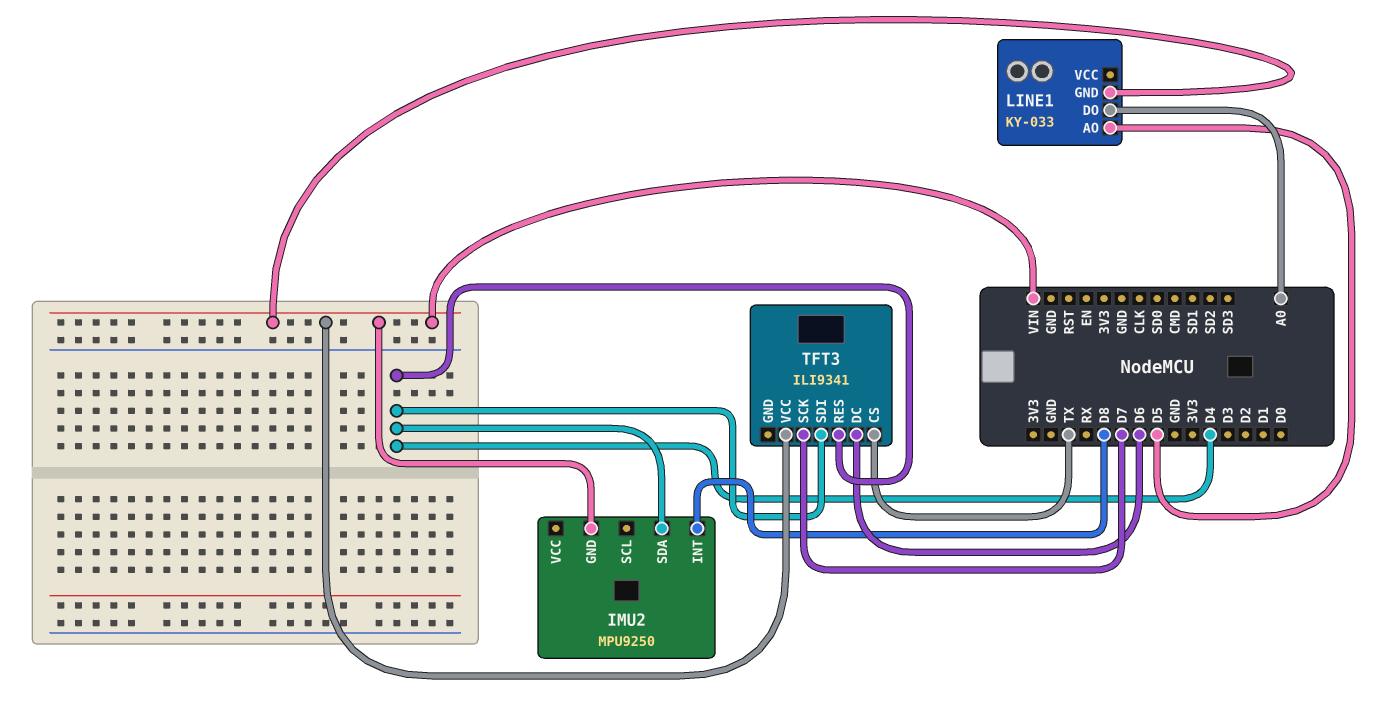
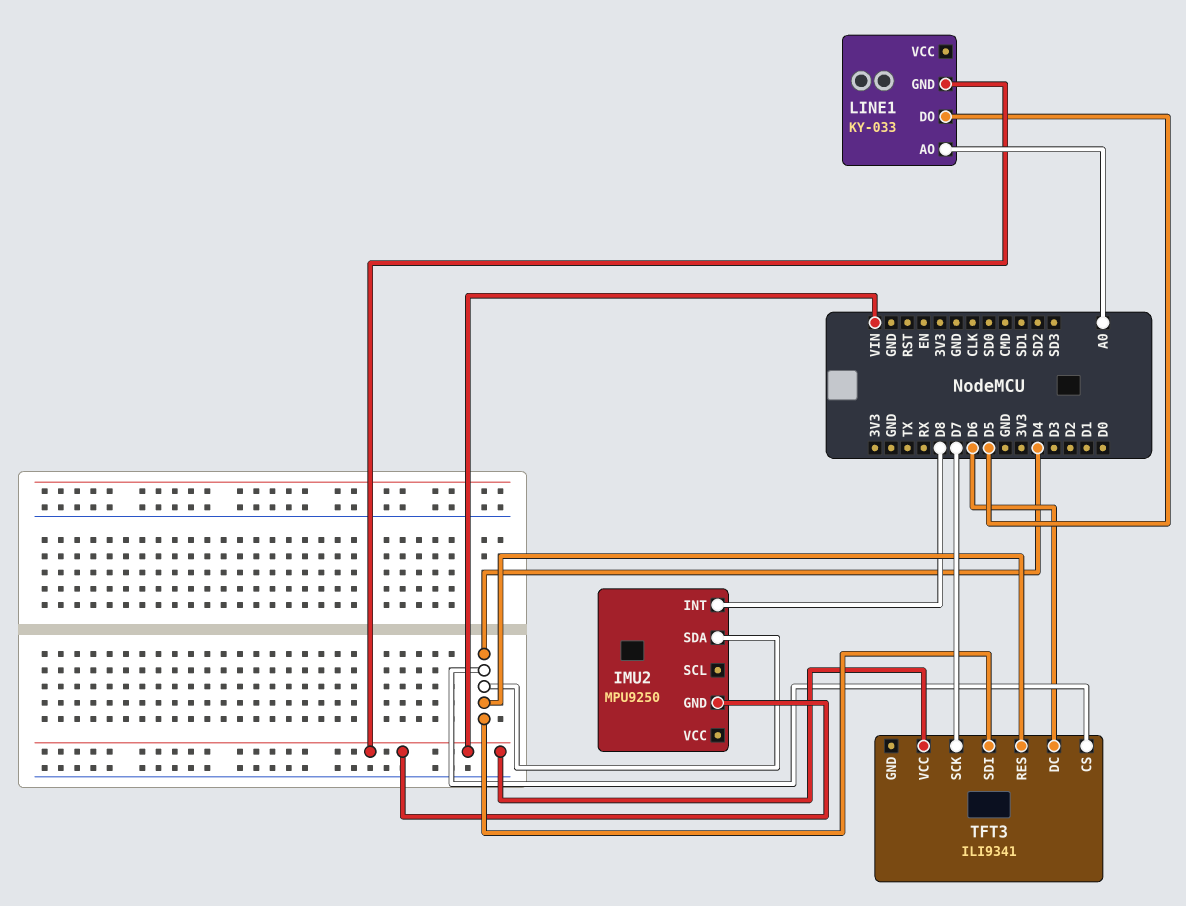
LINE1 pin AO: D5 -> A0
LINE1 pin DO: A0 -> D5
TFT3 pin CS: TX -> D4

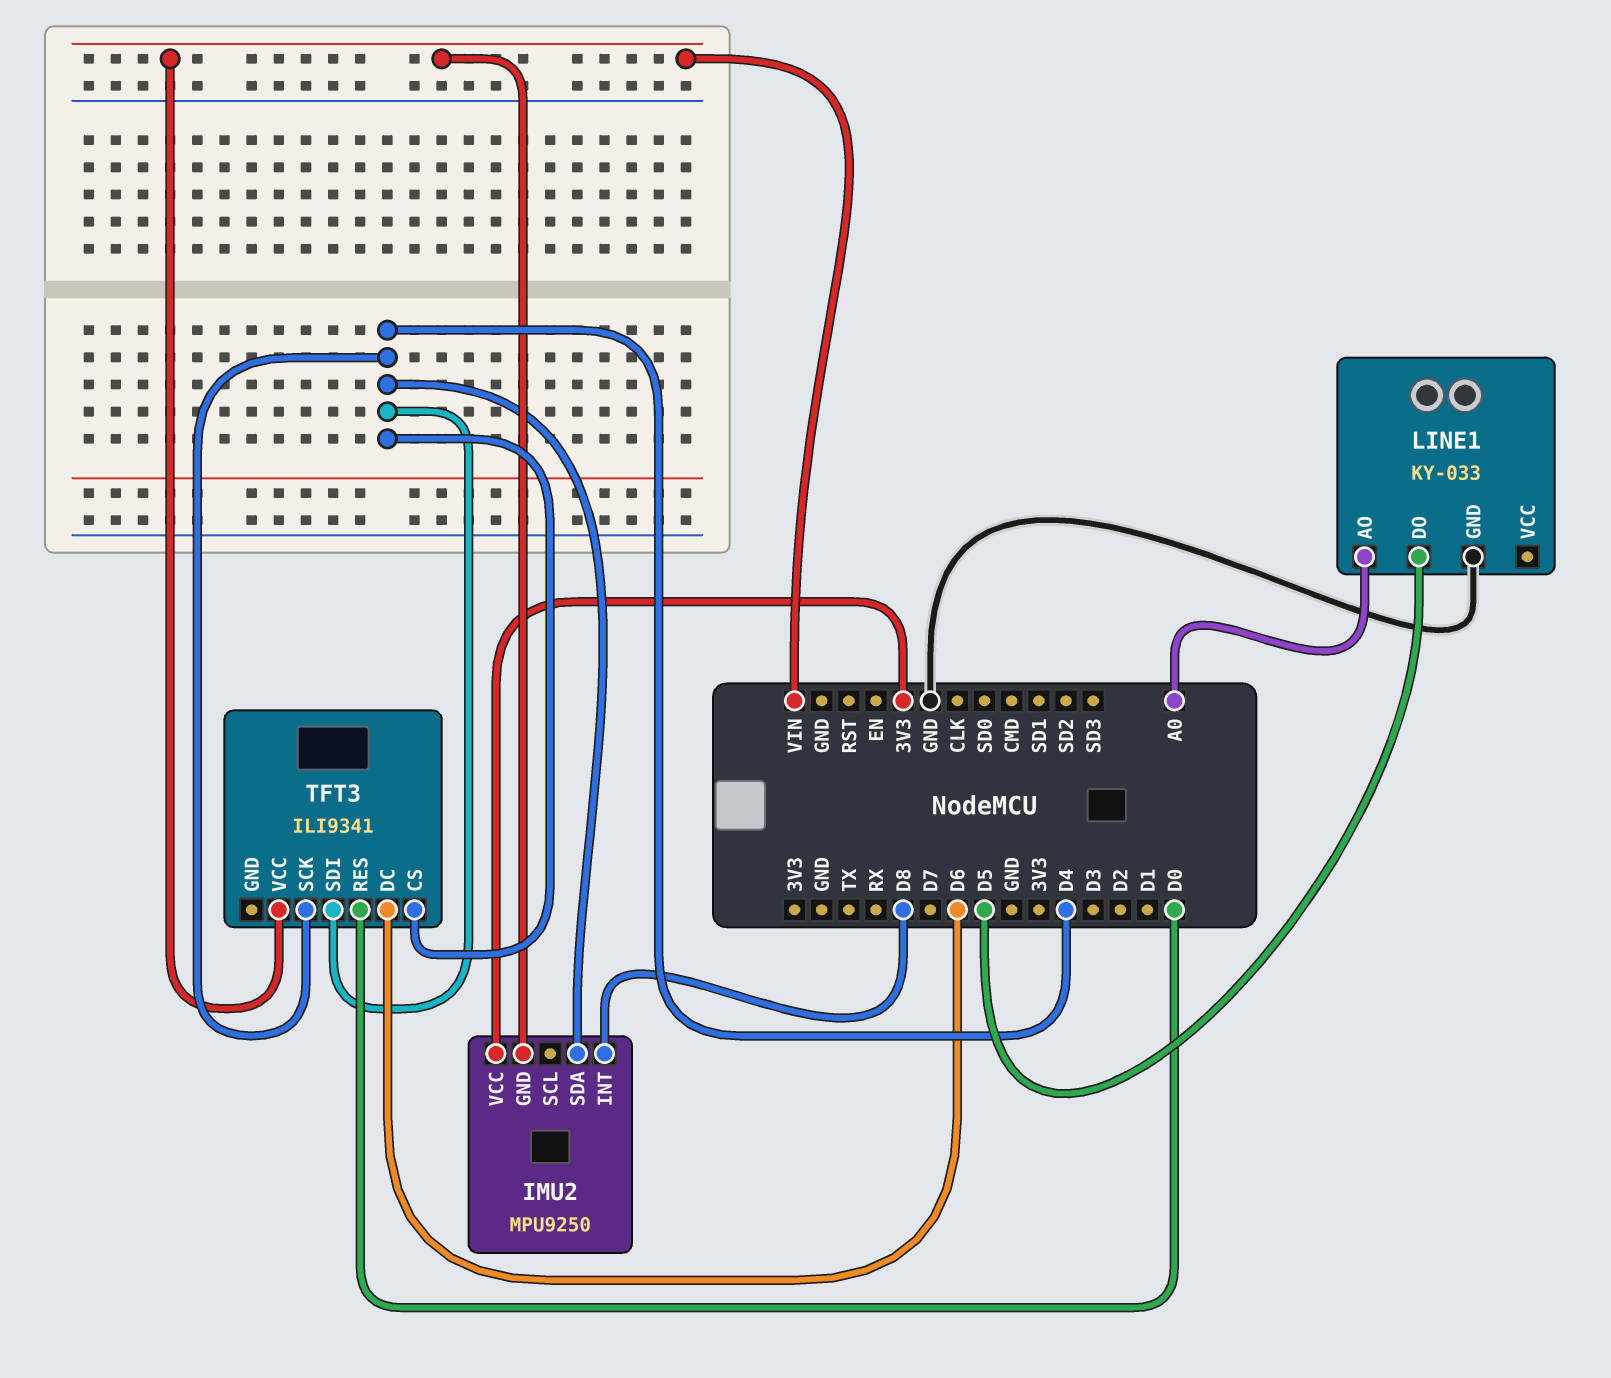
IMU2 pin VCC: none -> 3V3
LINE1 pin GND: VIN -> GND
TFT3 pin RES: D4 -> D0
TFT3 pin SCK: D7 -> D4

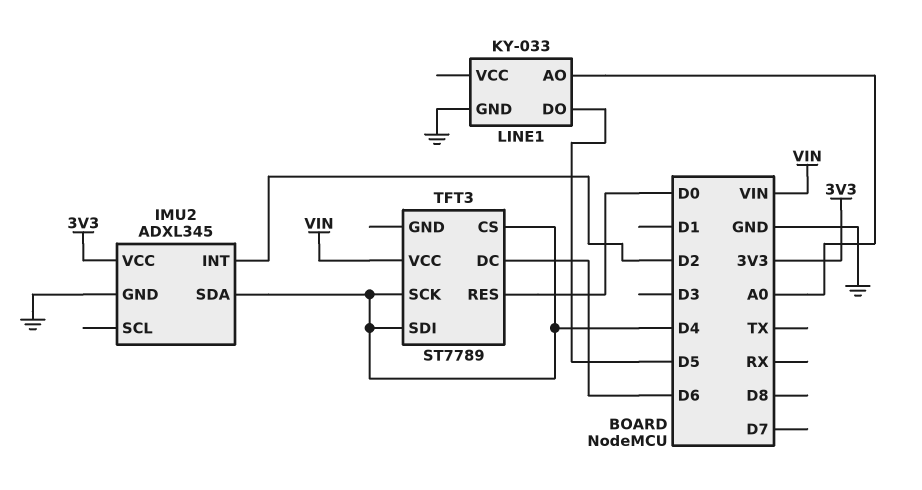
IMU2: MPU9250 -> ADXL345
IMU2 pin GND: VIN -> GND
IMU2 pin INT: D8 -> D2
TFT3: ILI9341 -> ST7789

